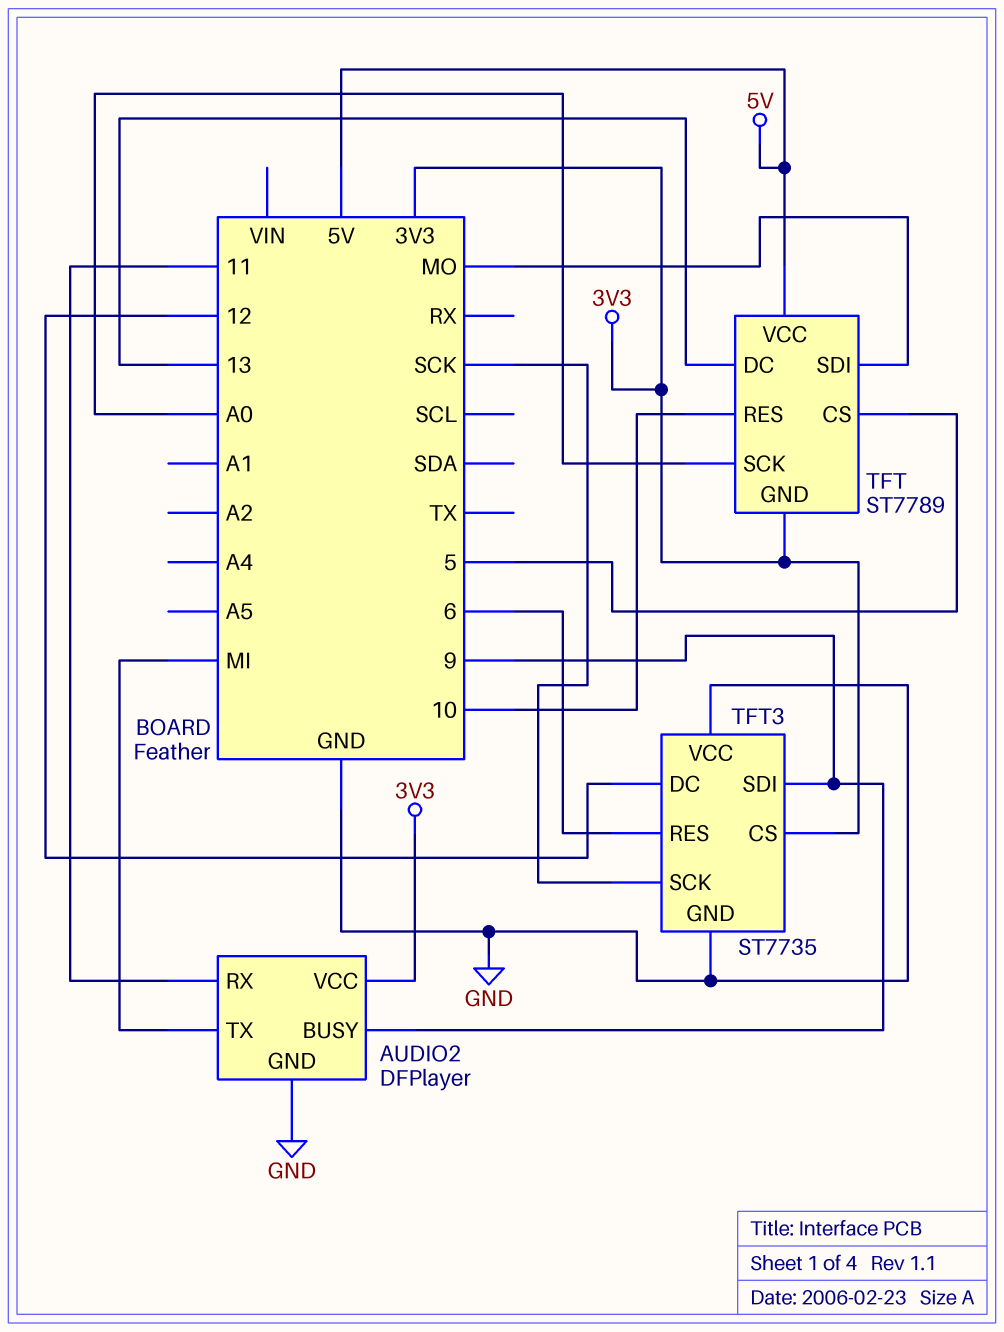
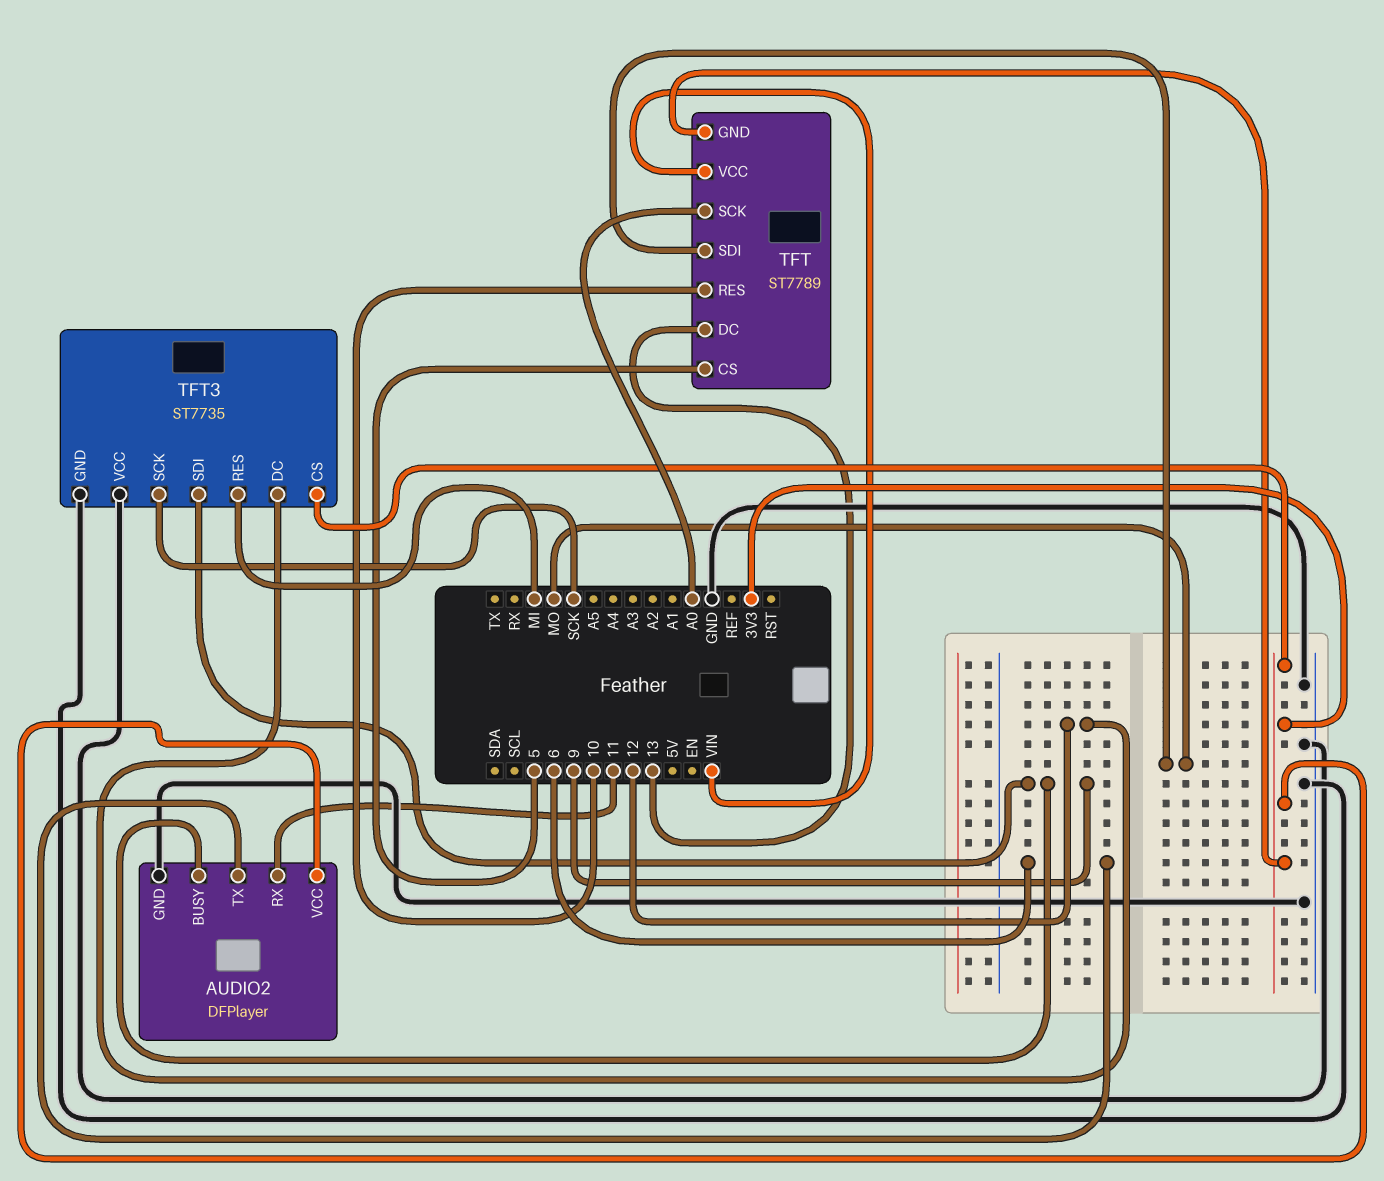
AUDIO2 pin TX: MI -> 6
TFT pin VCC: 5V -> VIN
TFT3 pin RES: 6 -> MI

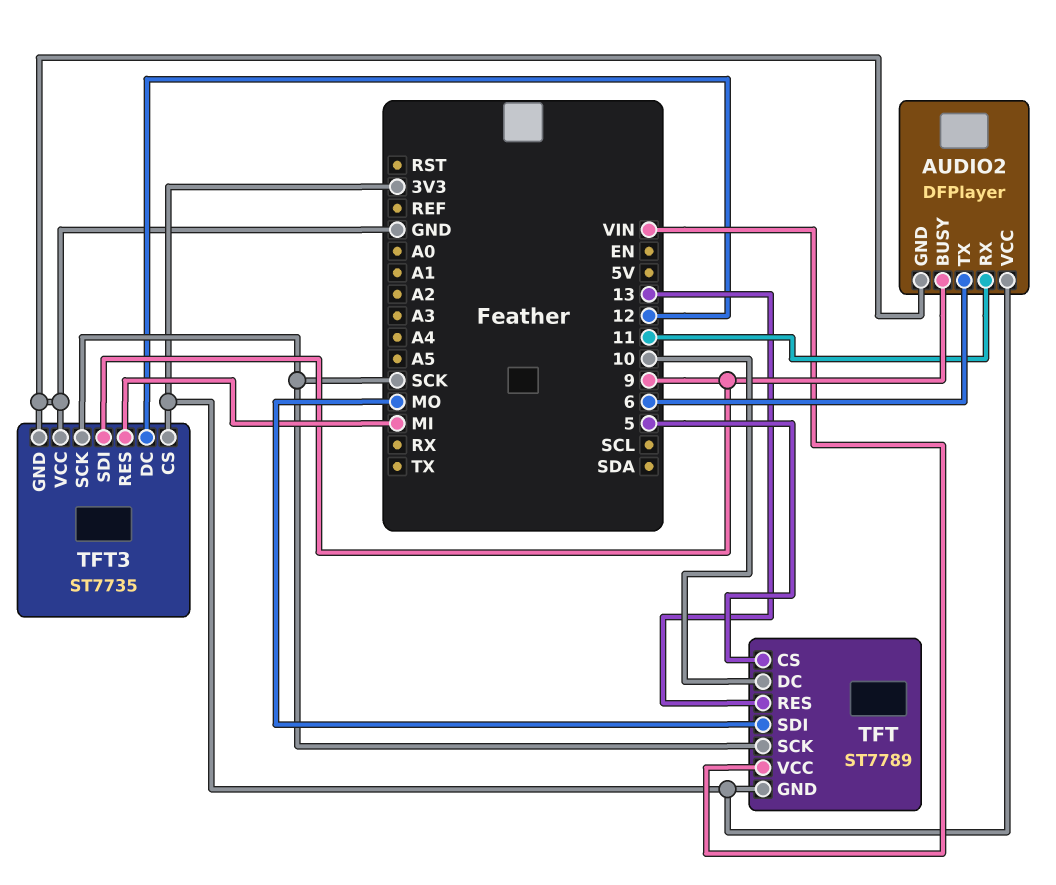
TFT pin DC: 13 -> 10
TFT pin RES: 10 -> 13
TFT pin SCK: A0 -> SCK

